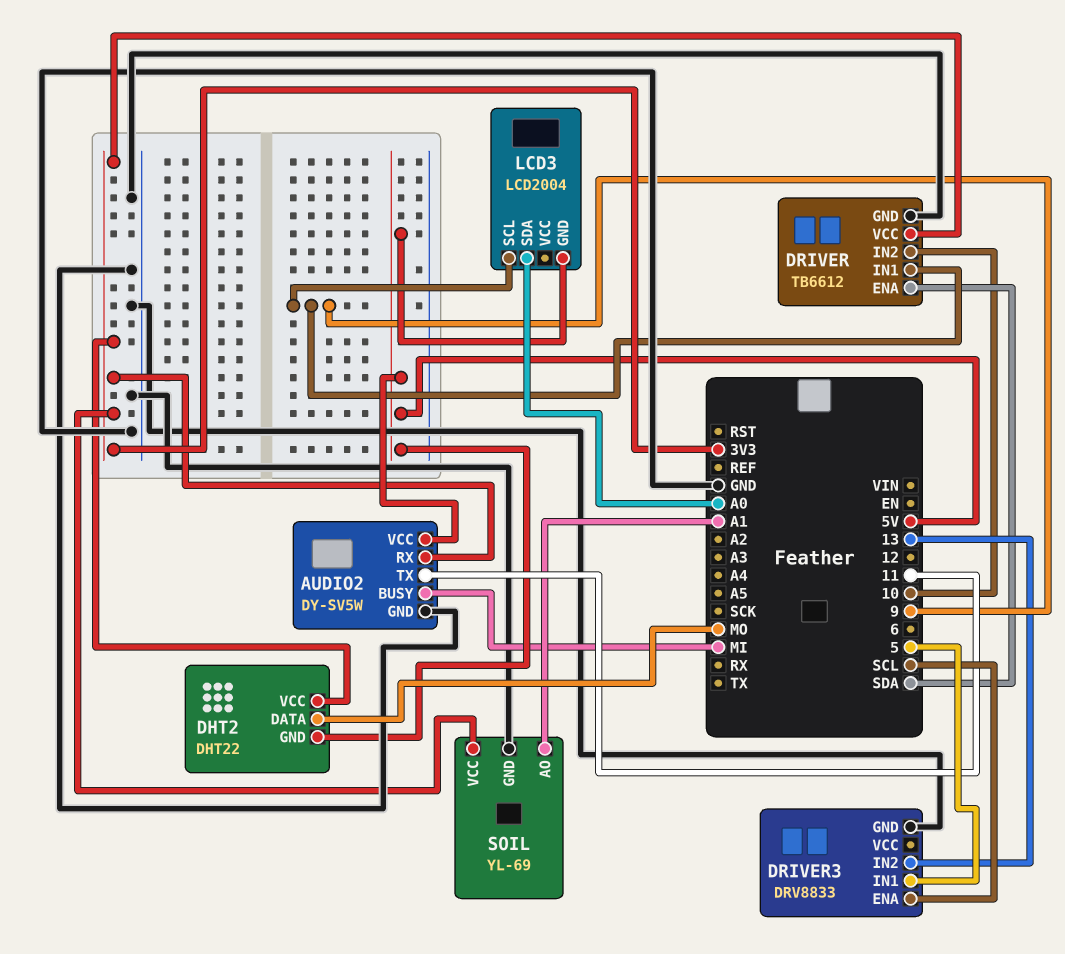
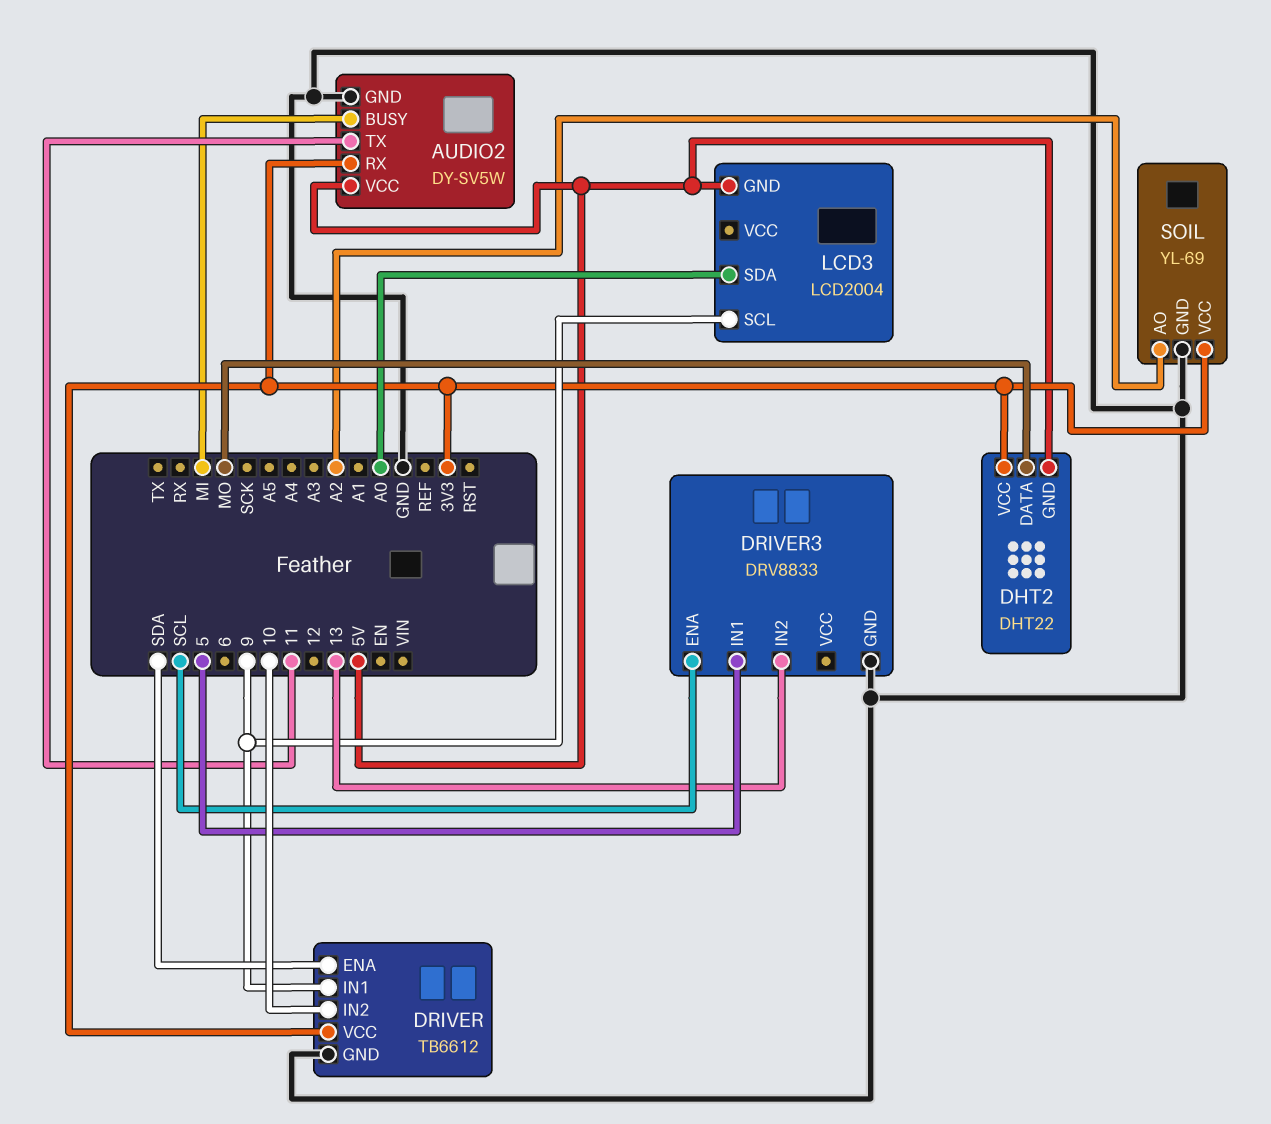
SOIL pin AO: A1 -> A2

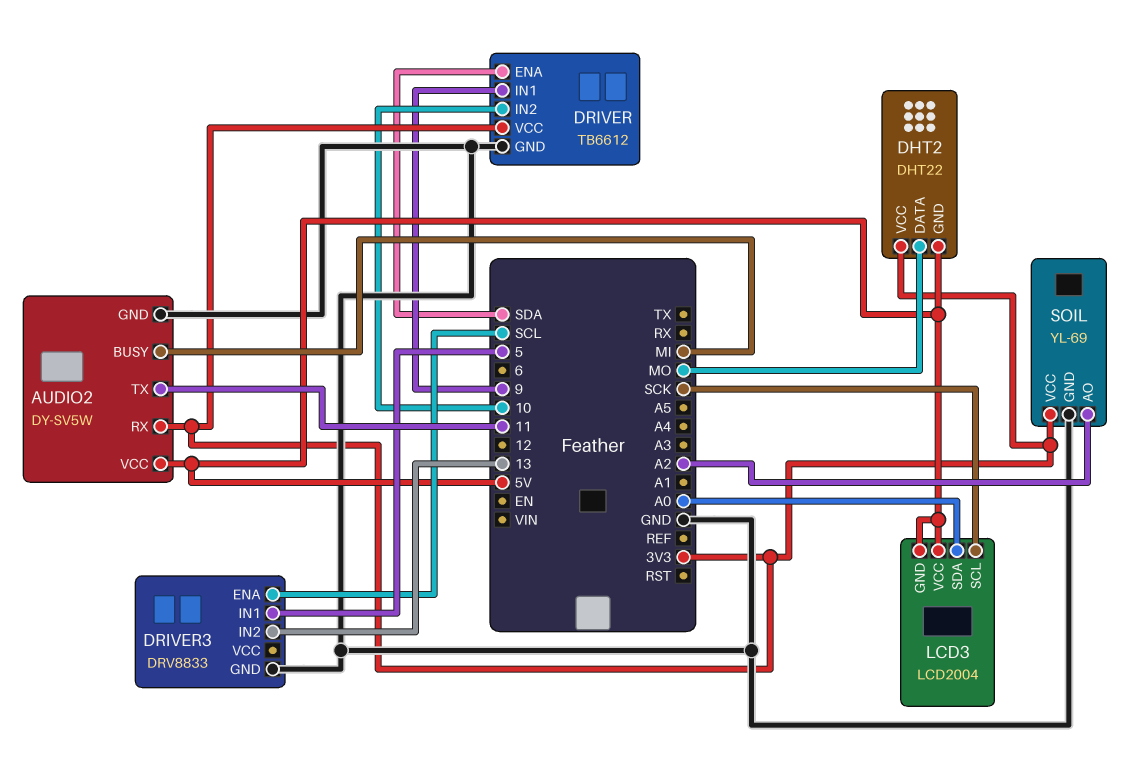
LCD3 pin SCL: 9 -> SCK
LCD3 pin VCC: none -> 5V

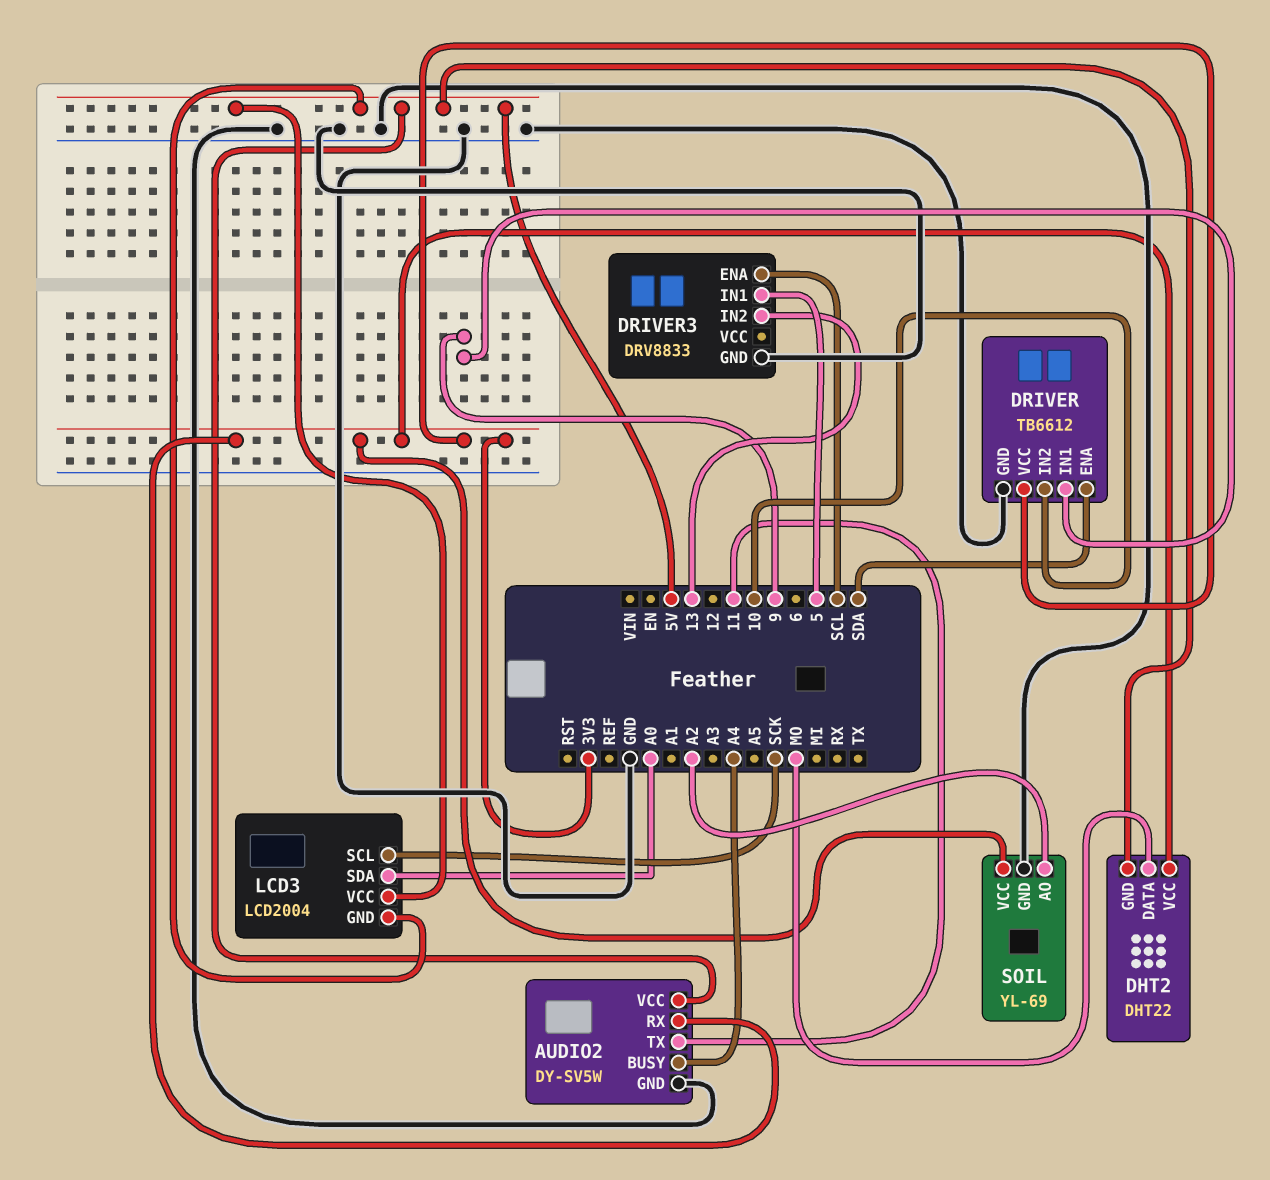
AUDIO2 pin BUSY: MI -> A4

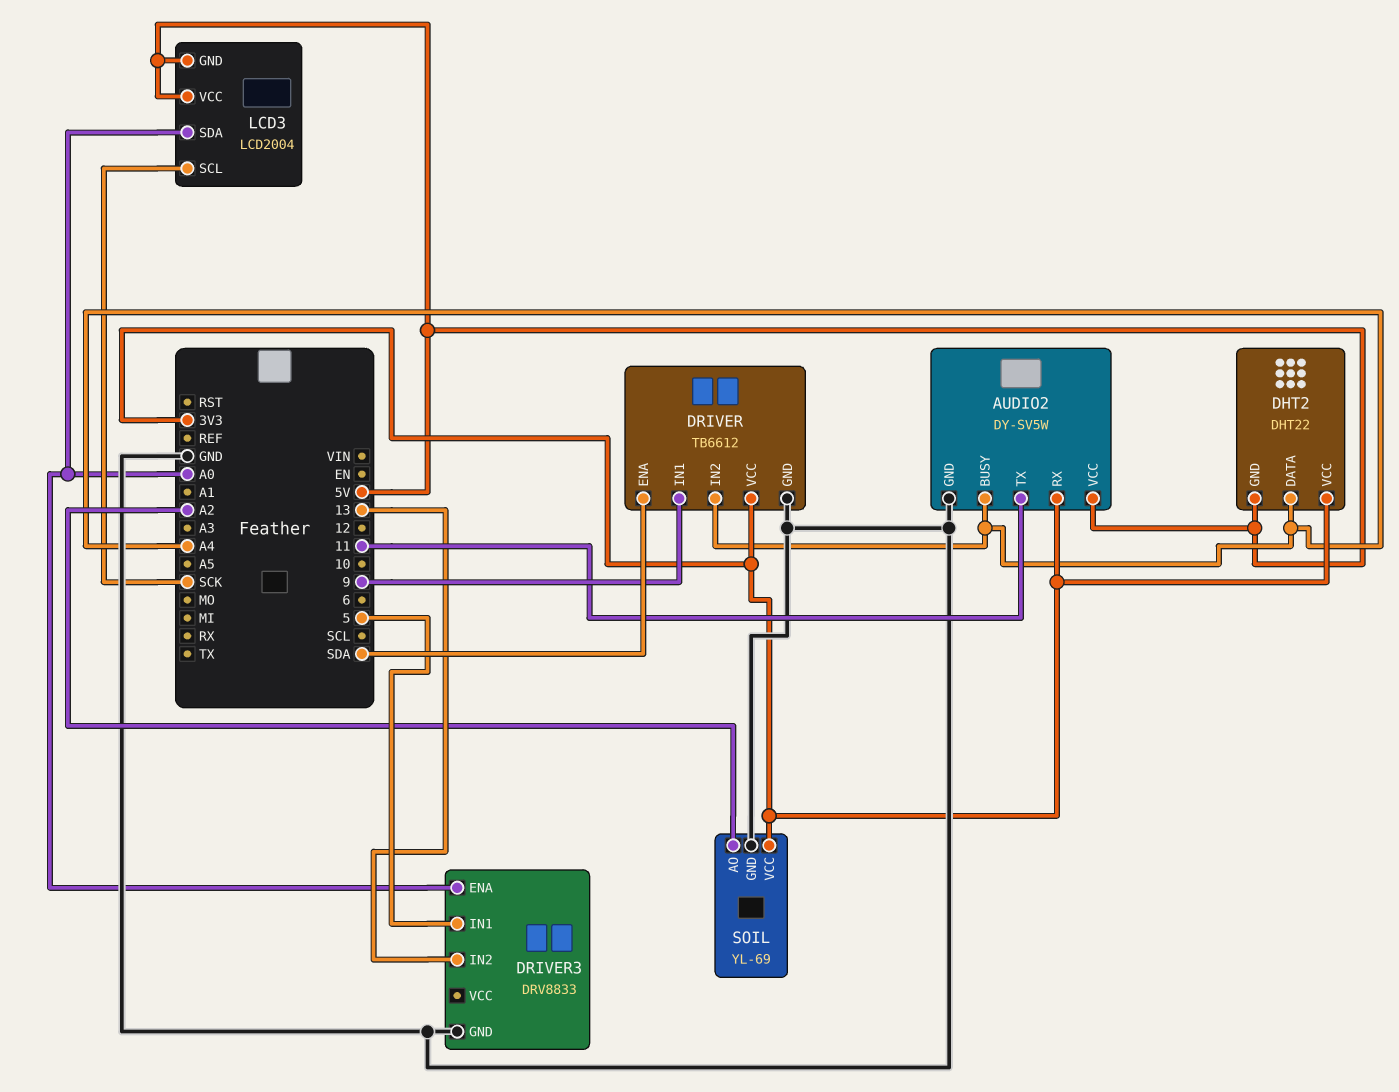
DHT2 pin DATA: MO -> A4
DRIVER pin IN2: 10 -> A4
DRIVER3 pin ENA: SCL -> A0

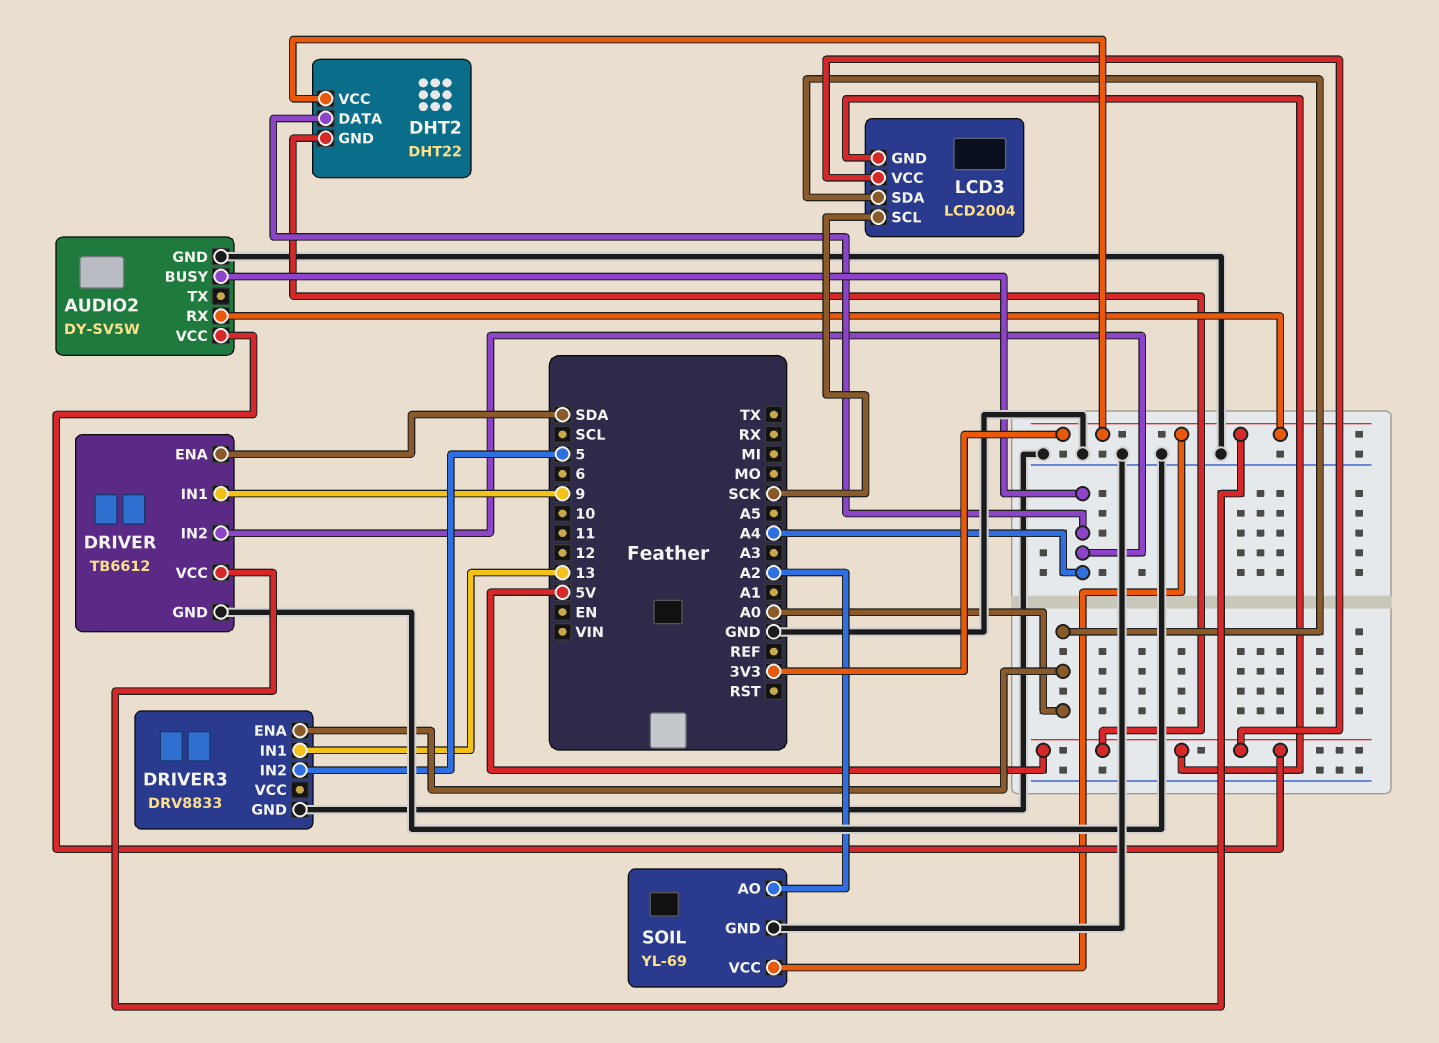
AUDIO2 pin TX: 11 -> none
DRIVER3 pin IN1: 5 -> 13
DRIVER3 pin IN2: 13 -> 5

